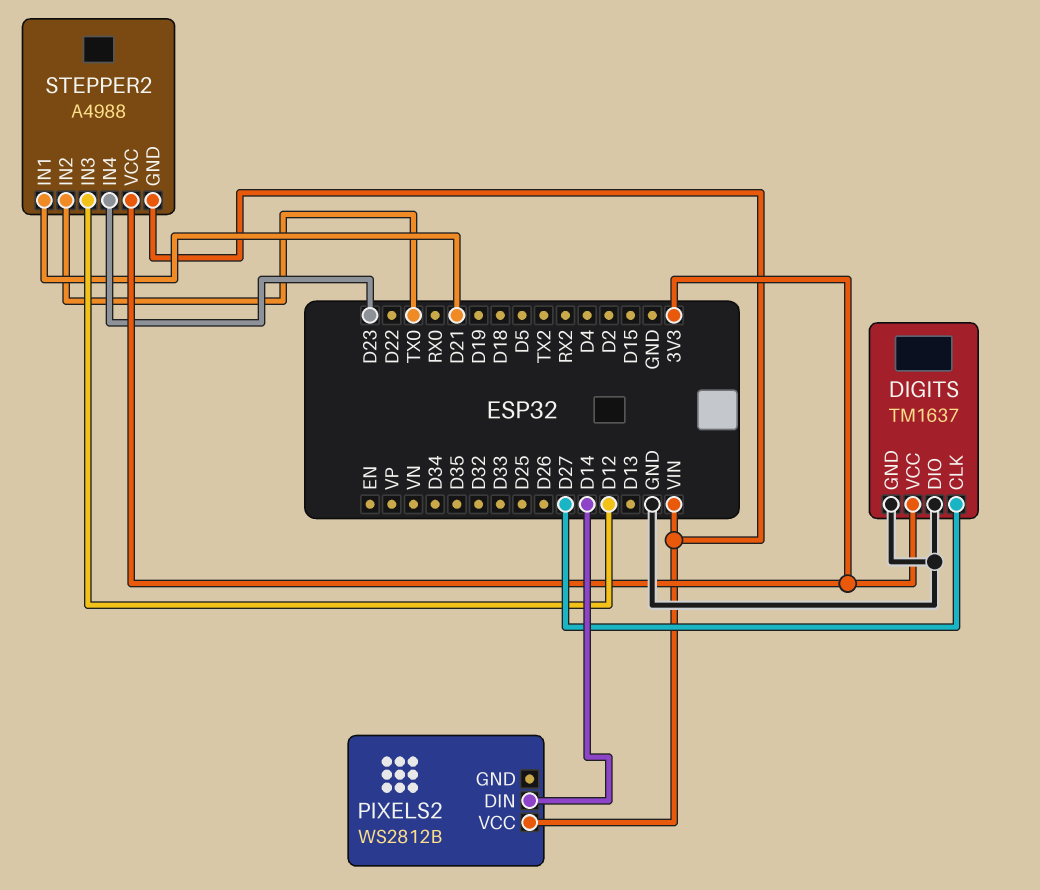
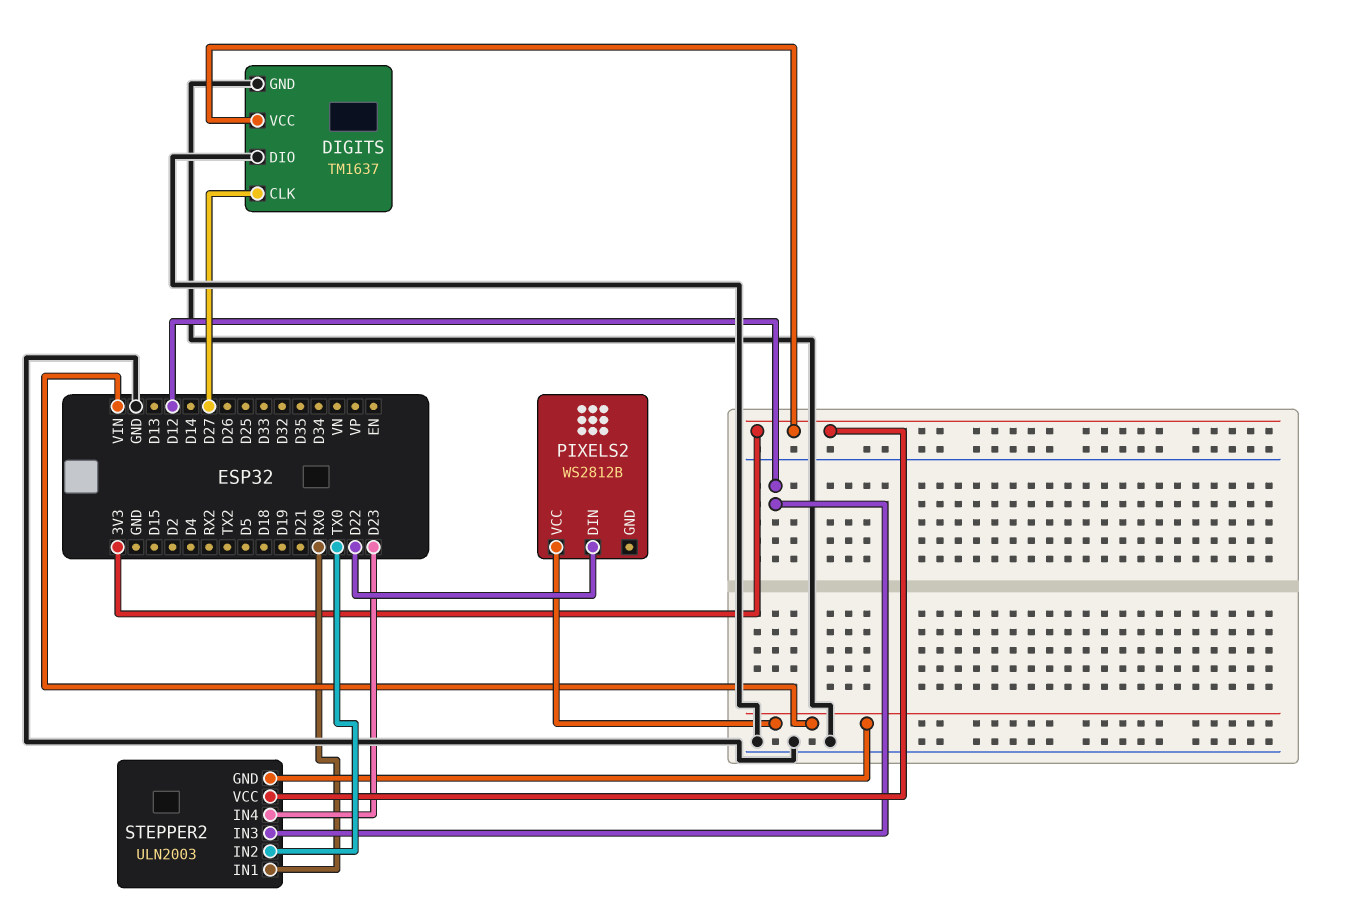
PIXELS2 pin DIN: D14 -> D22
STEPPER2: A4988 -> ULN2003
STEPPER2 pin IN1: D21 -> RX0

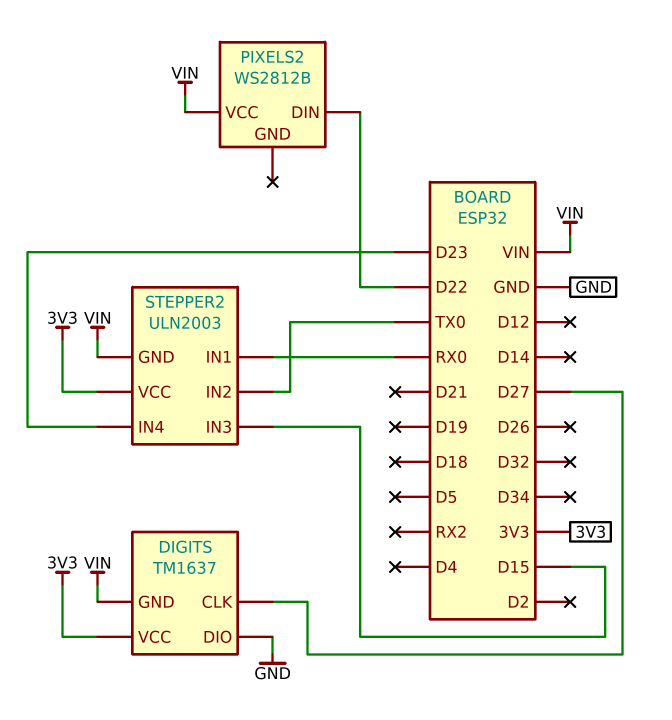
DIGITS pin GND: GND -> VIN
STEPPER2 pin IN3: D12 -> D15

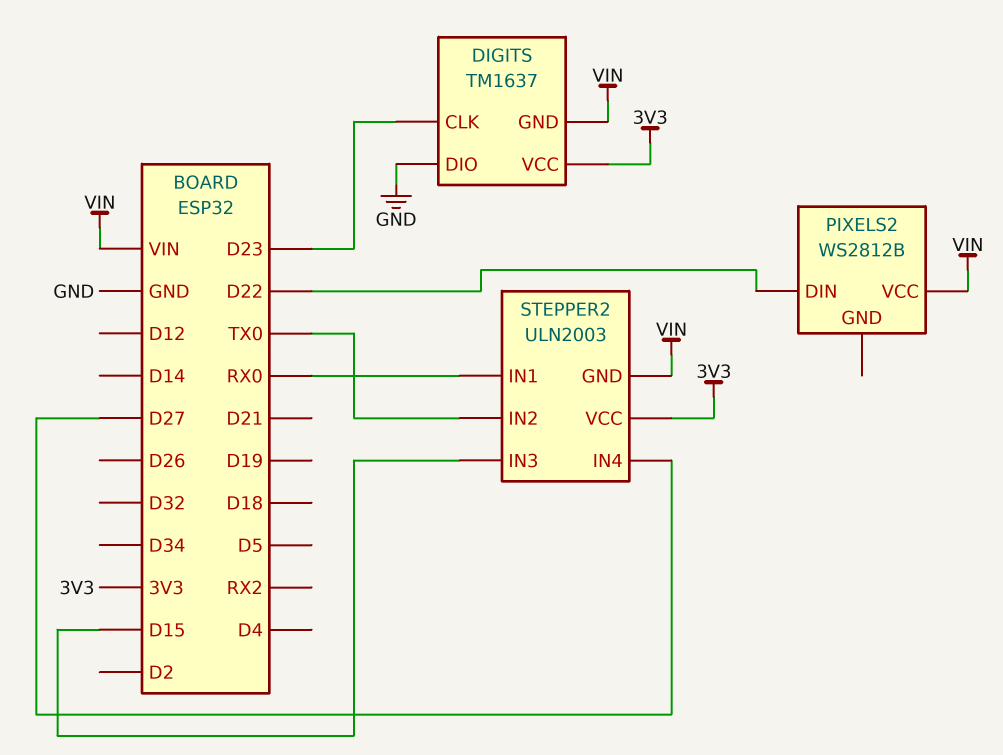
DIGITS pin CLK: D27 -> D23
STEPPER2 pin IN4: D23 -> D27

